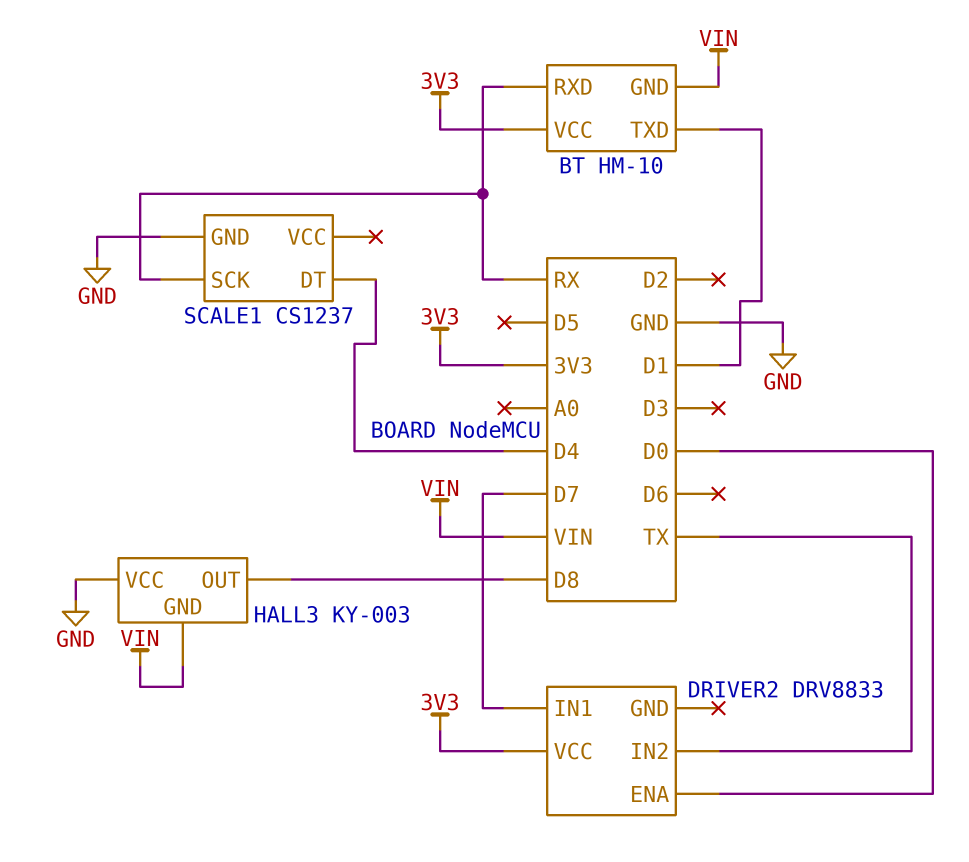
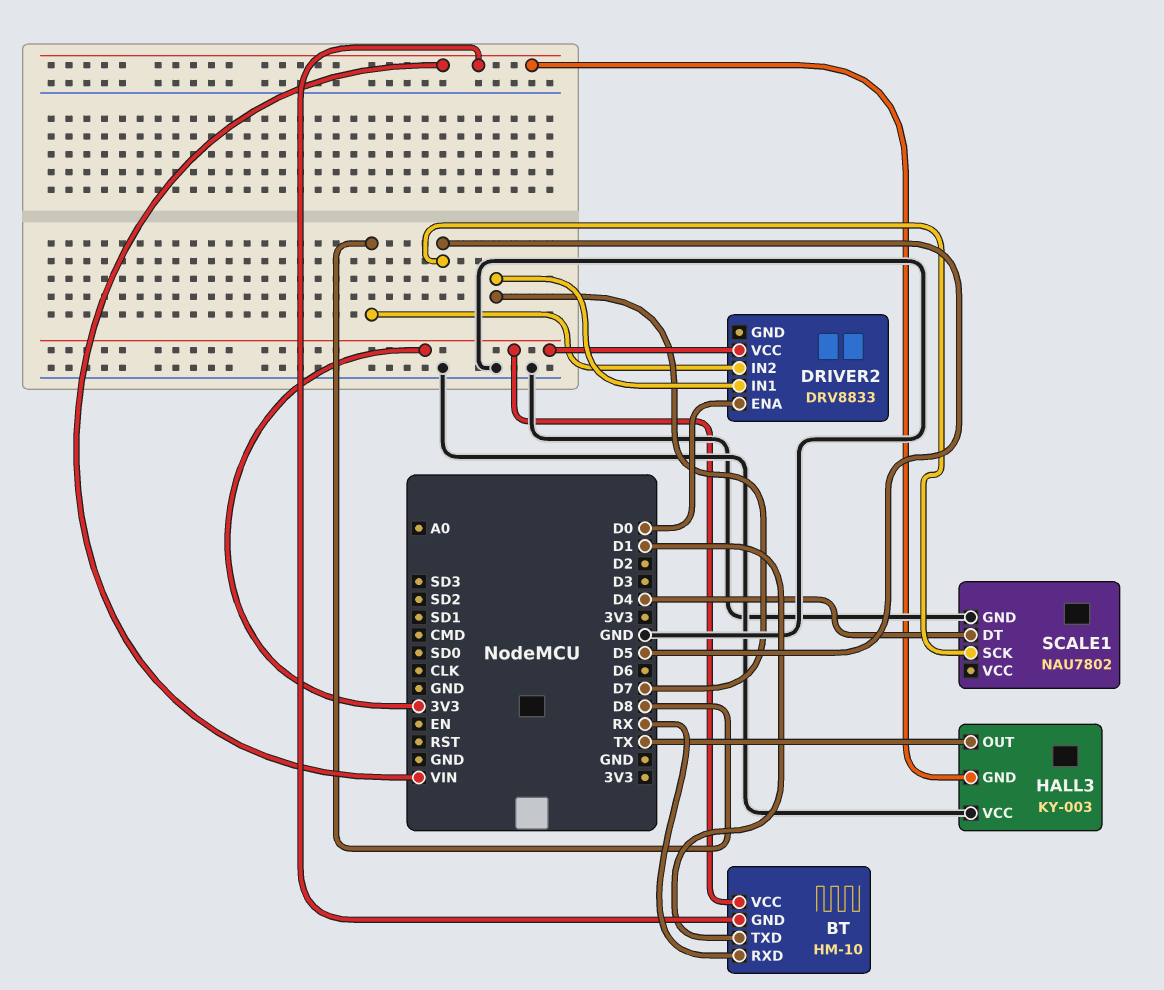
DRIVER2 pin IN2: TX -> D8
HALL3 pin OUT: D8 -> TX
SCALE1: CS1237 -> NAU7802
SCALE1 pin SCK: RX -> D5

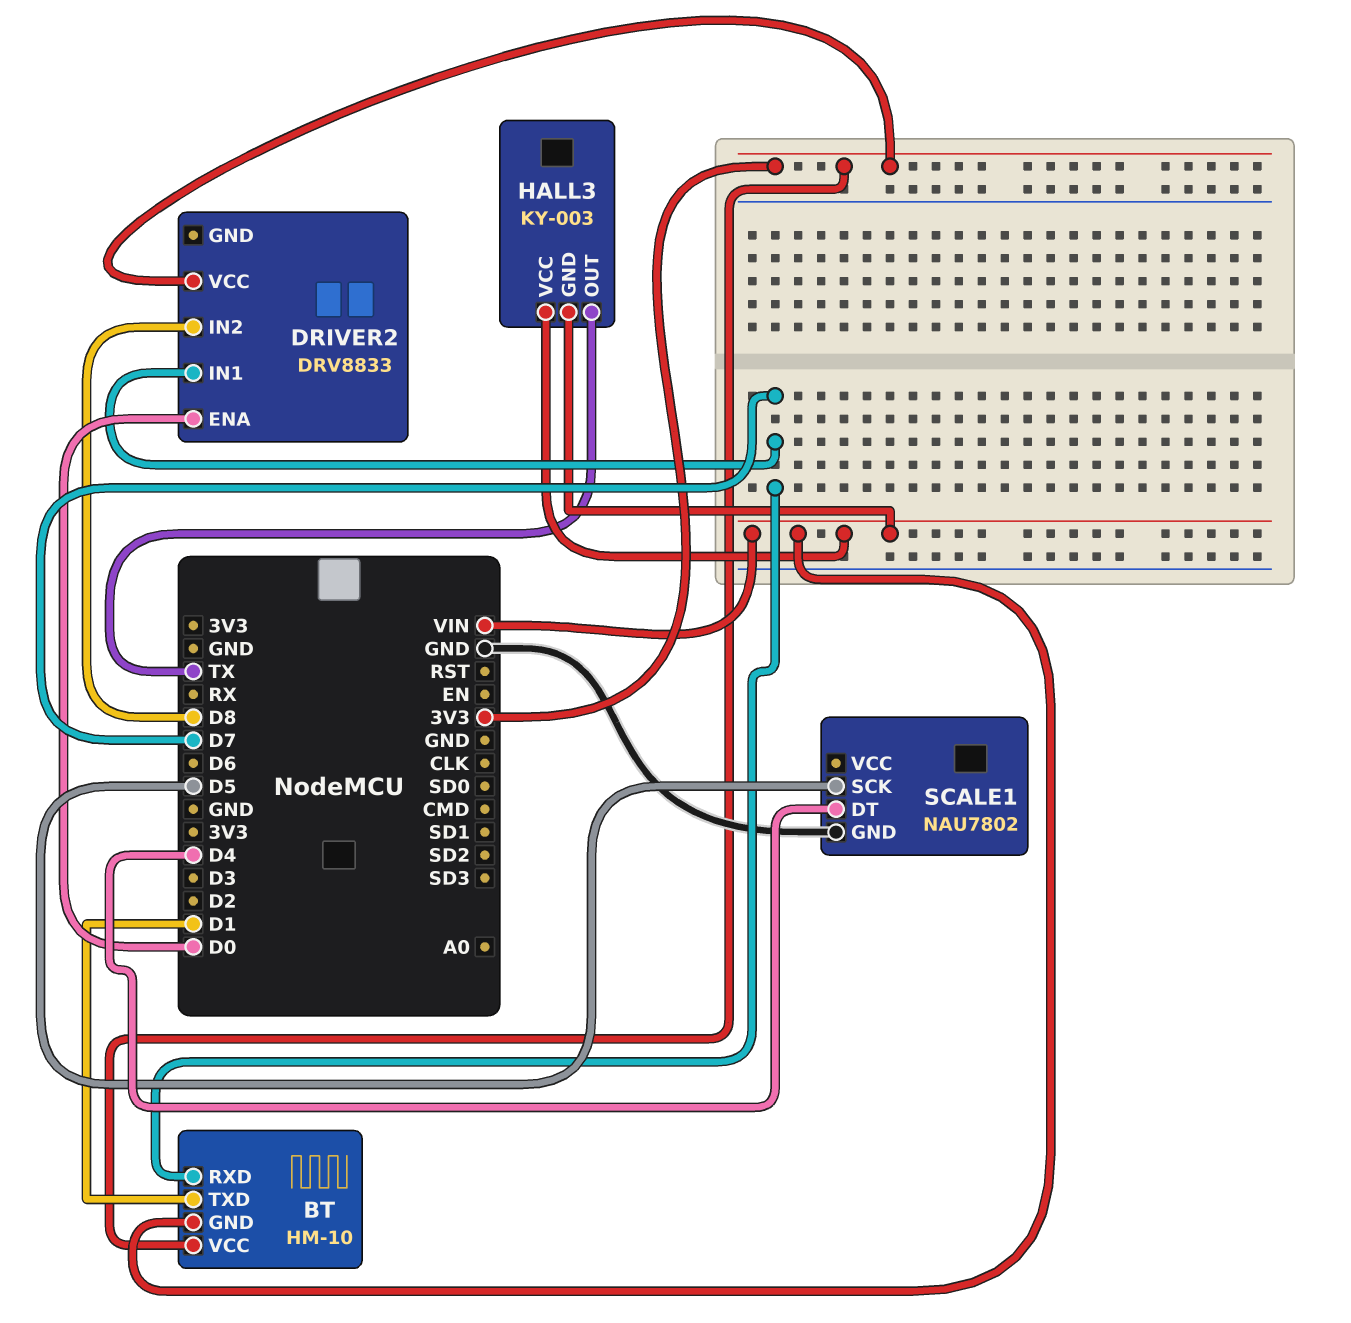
BT pin RXD: RX -> D7
HALL3 pin VCC: GND -> VIN

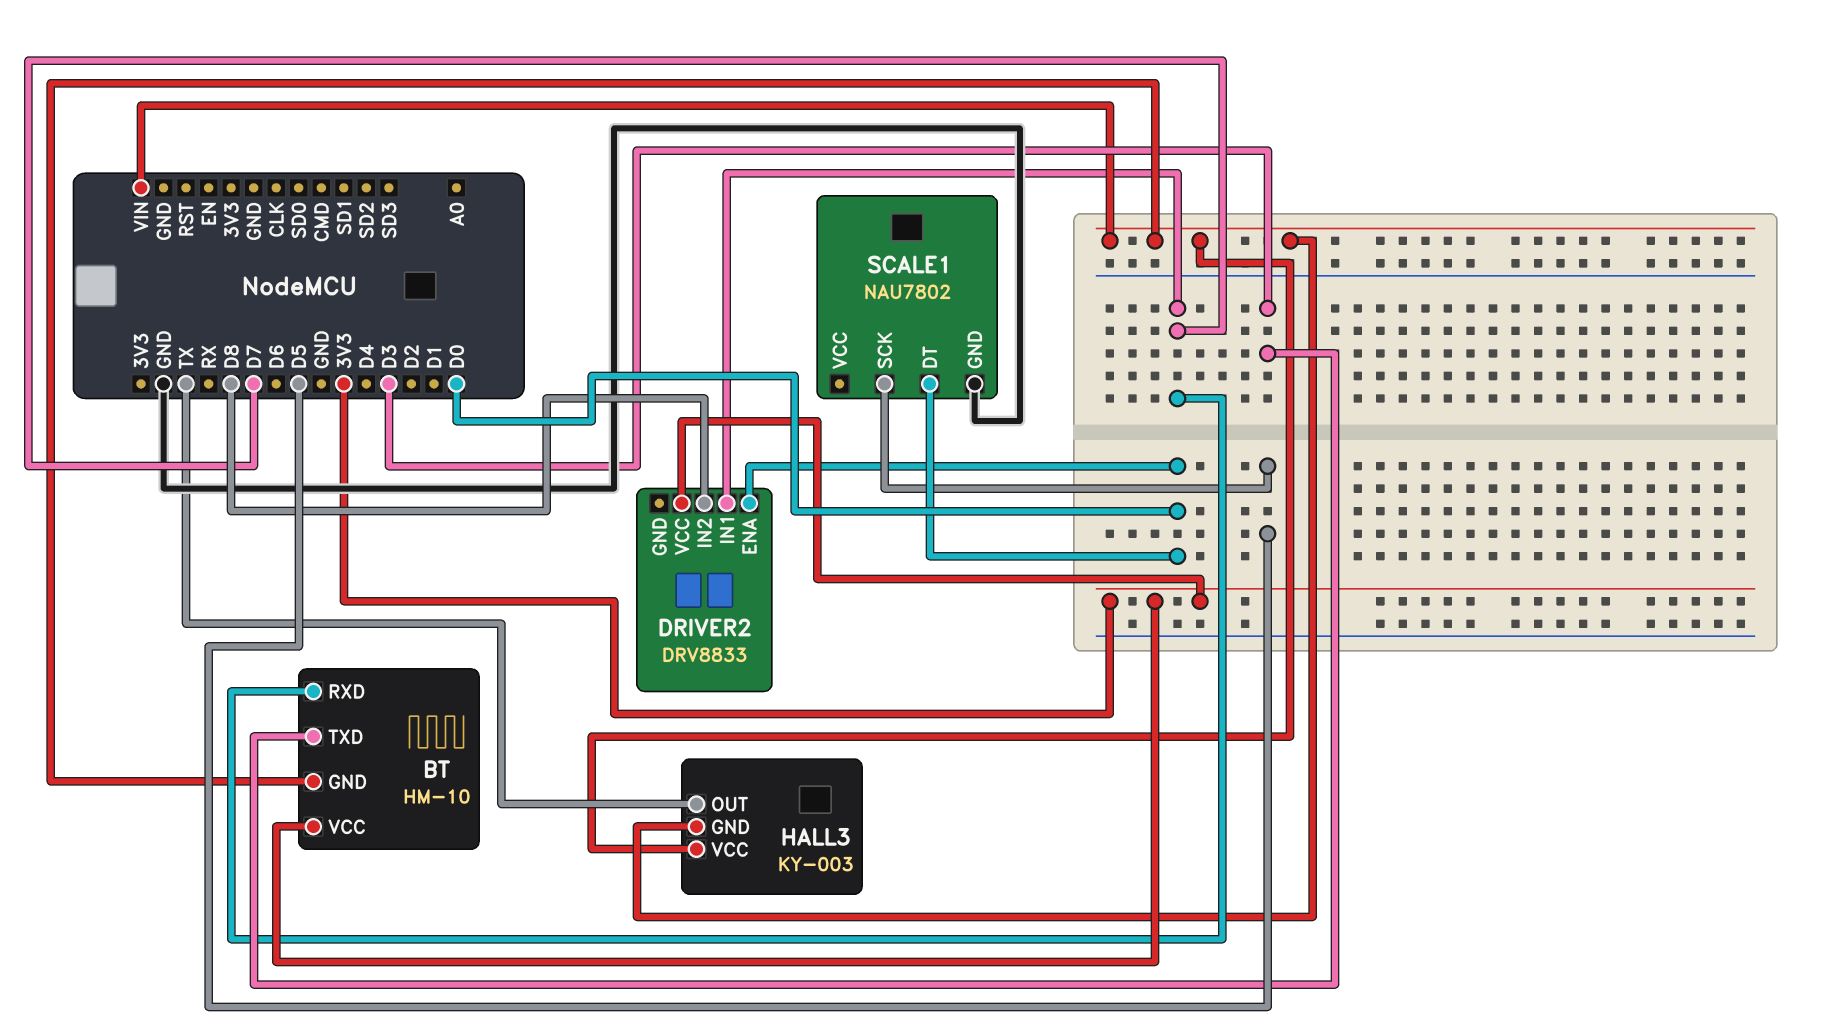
BT pin TXD: D1 -> D3
SCALE1 pin DT: D4 -> D0

